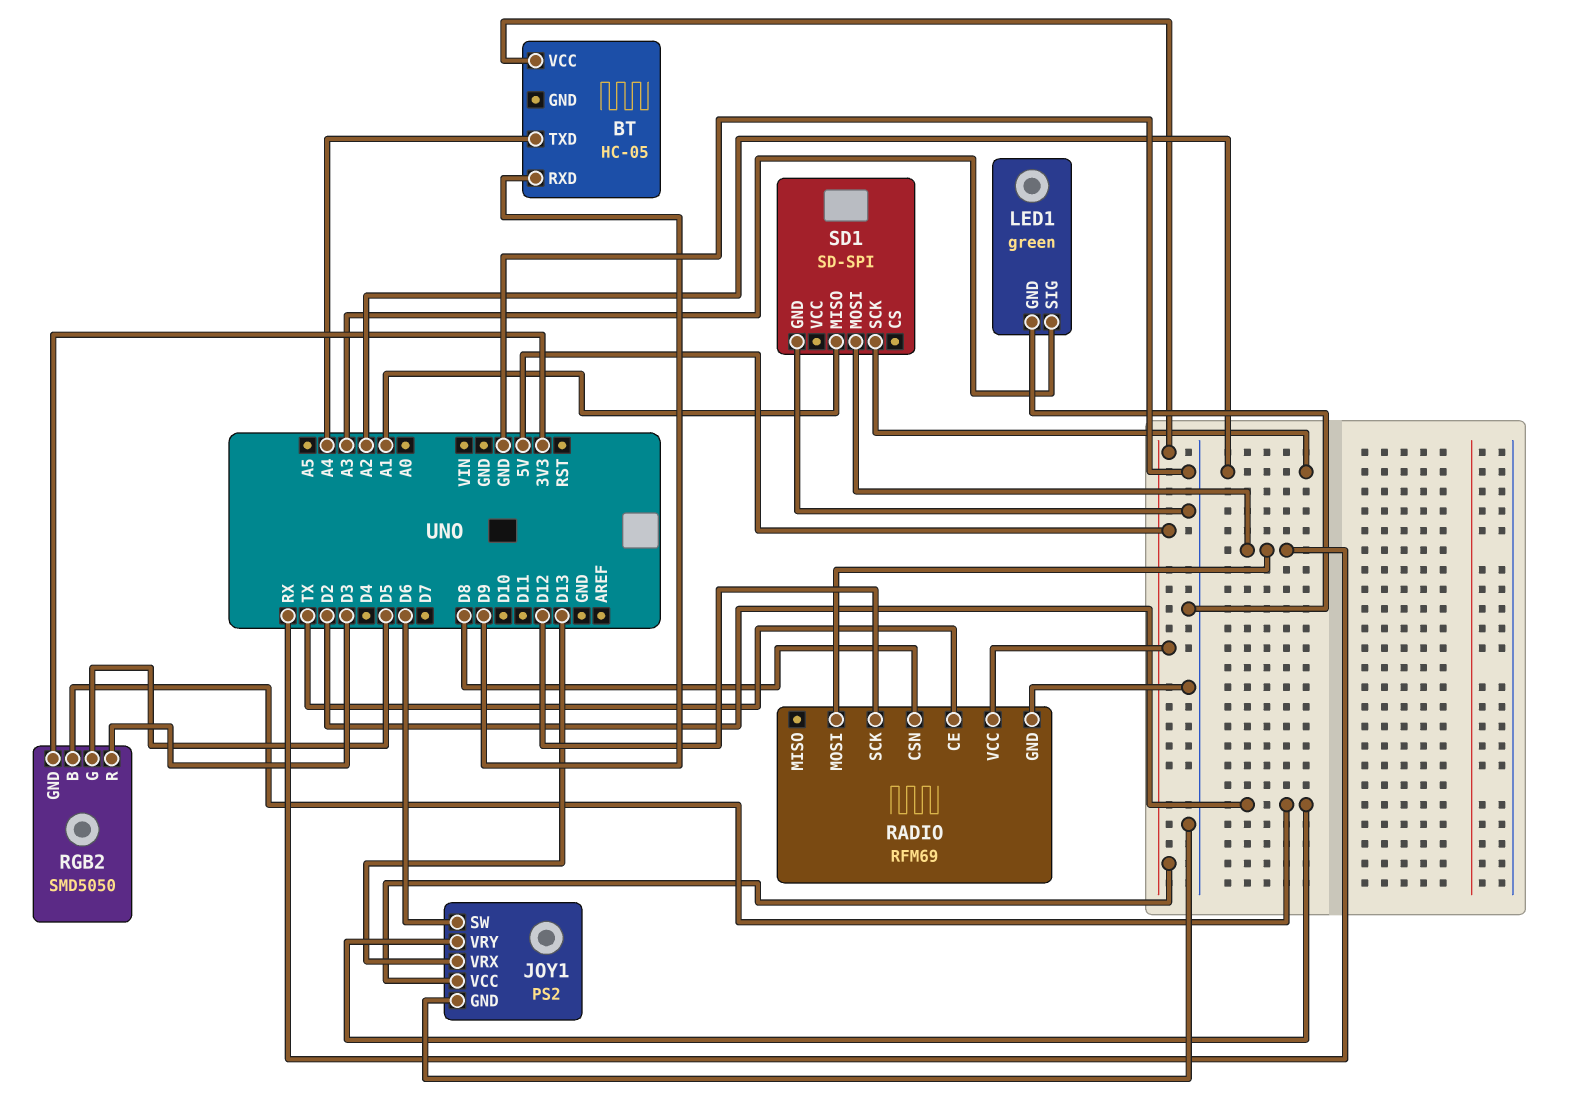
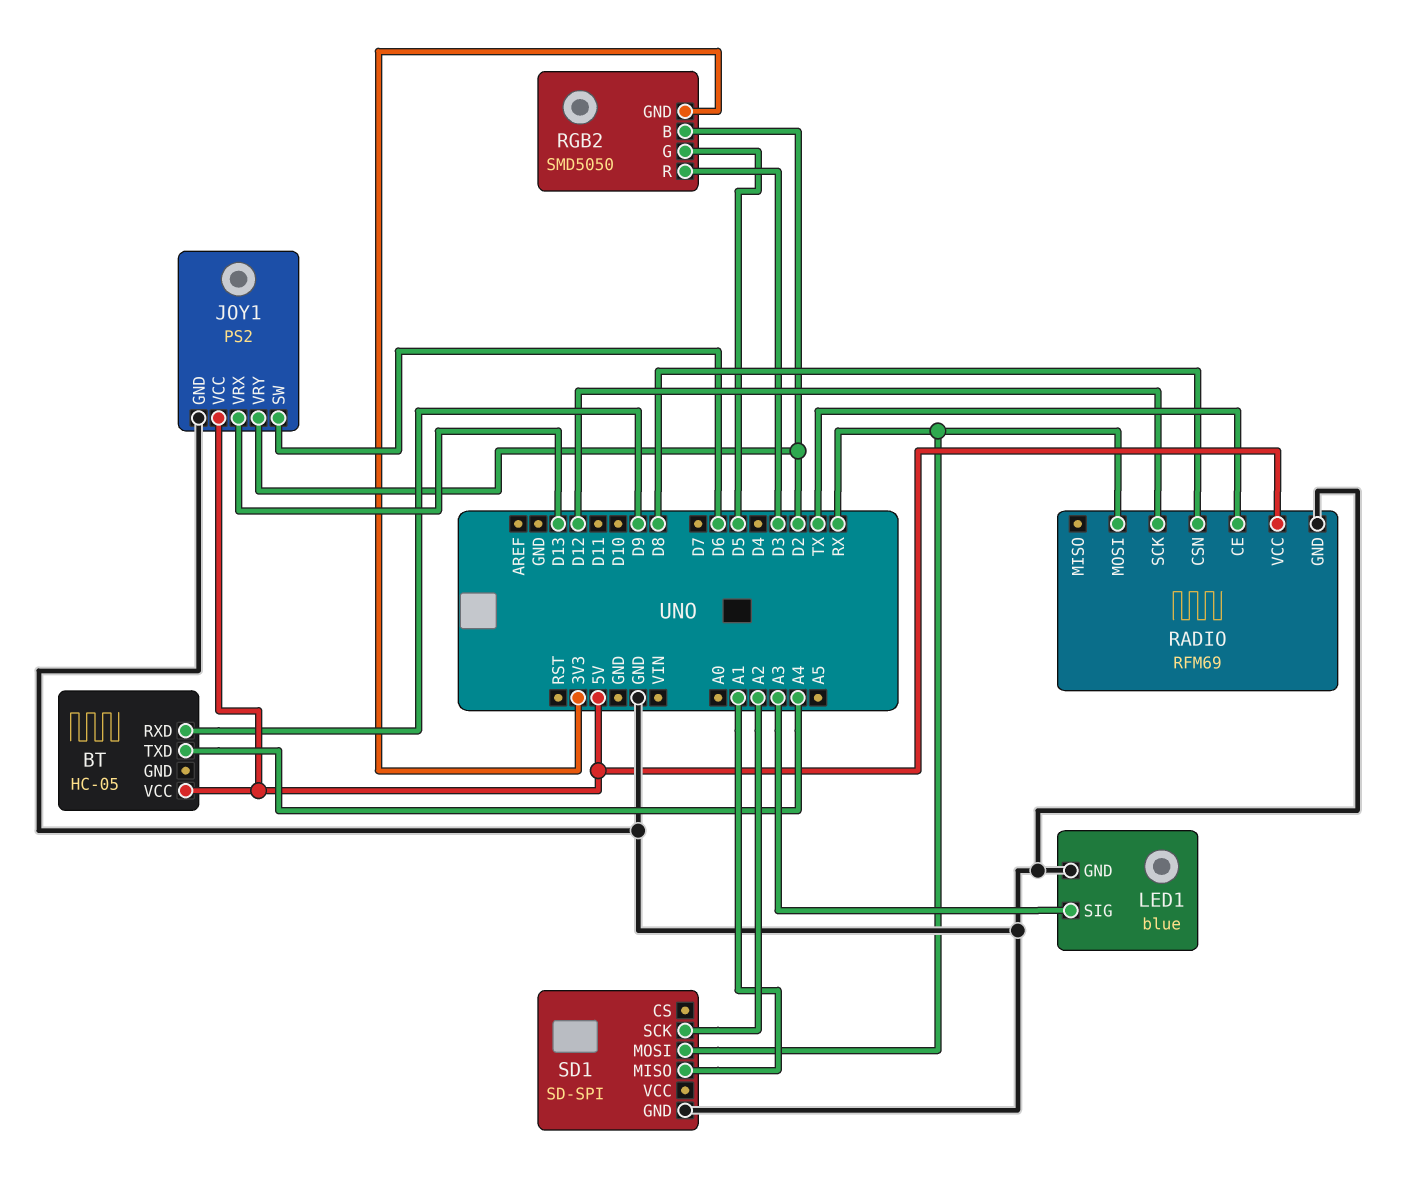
LED1: green -> blue

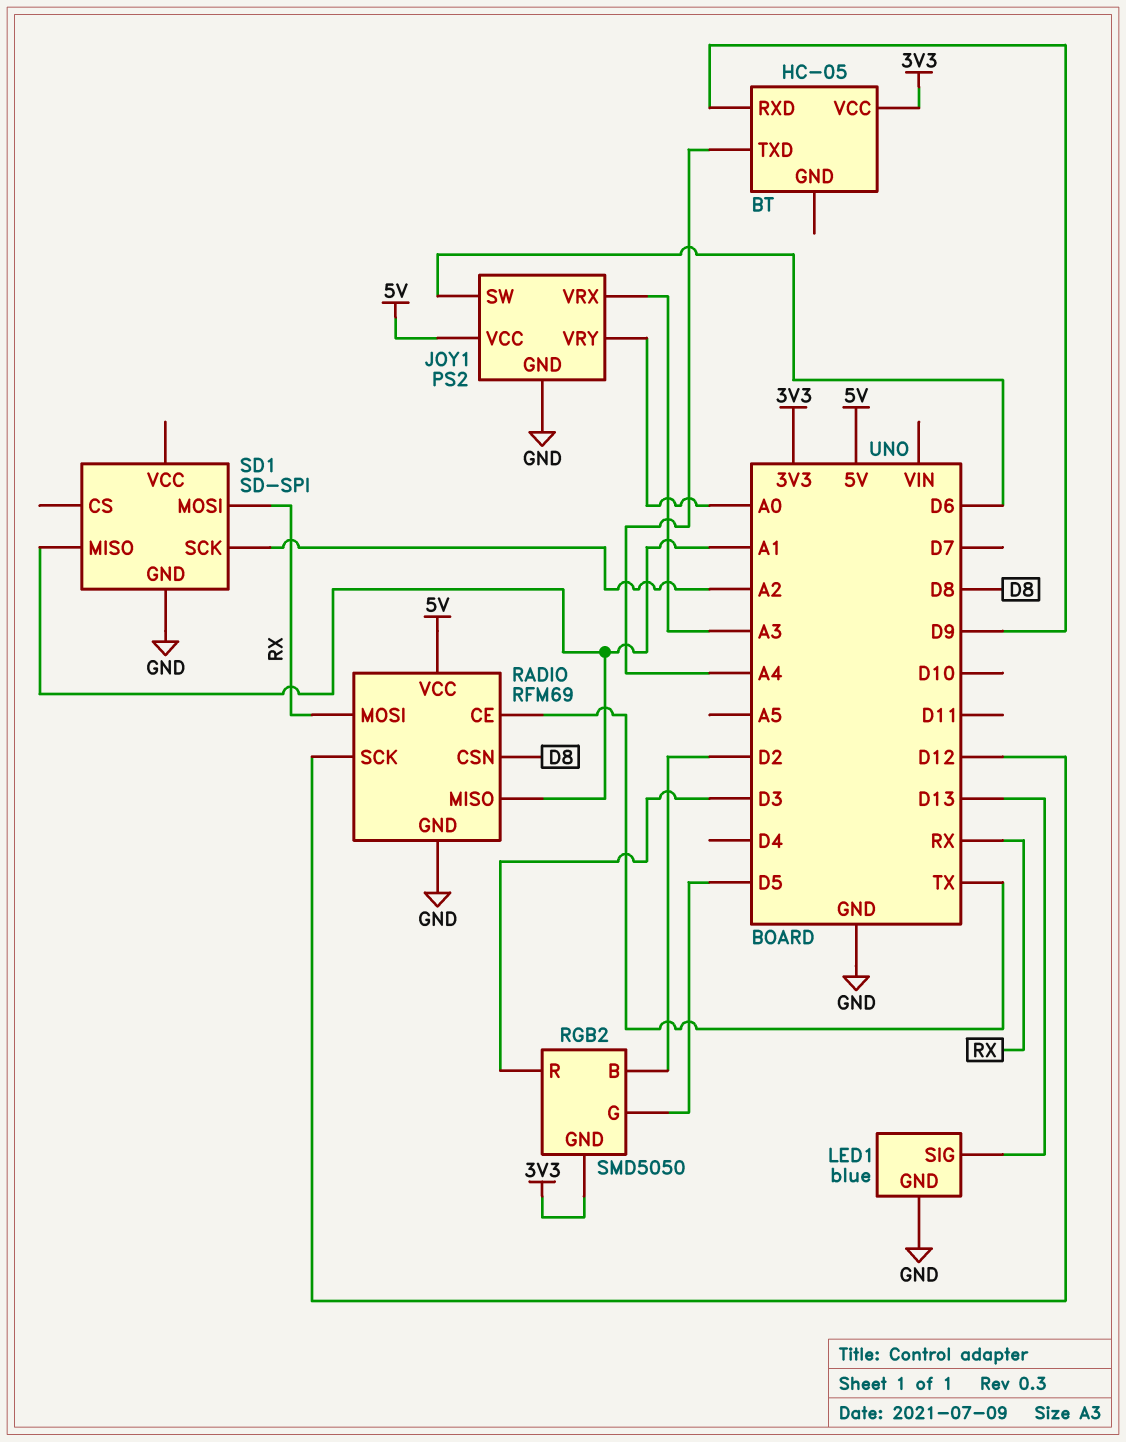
BT pin VCC: 5V -> 3V3
JOY1 pin VRX: D13 -> A3
JOY1 pin VRY: D2 -> A0
LED1 pin SIG: A3 -> D13
RADIO pin MISO: none -> A1

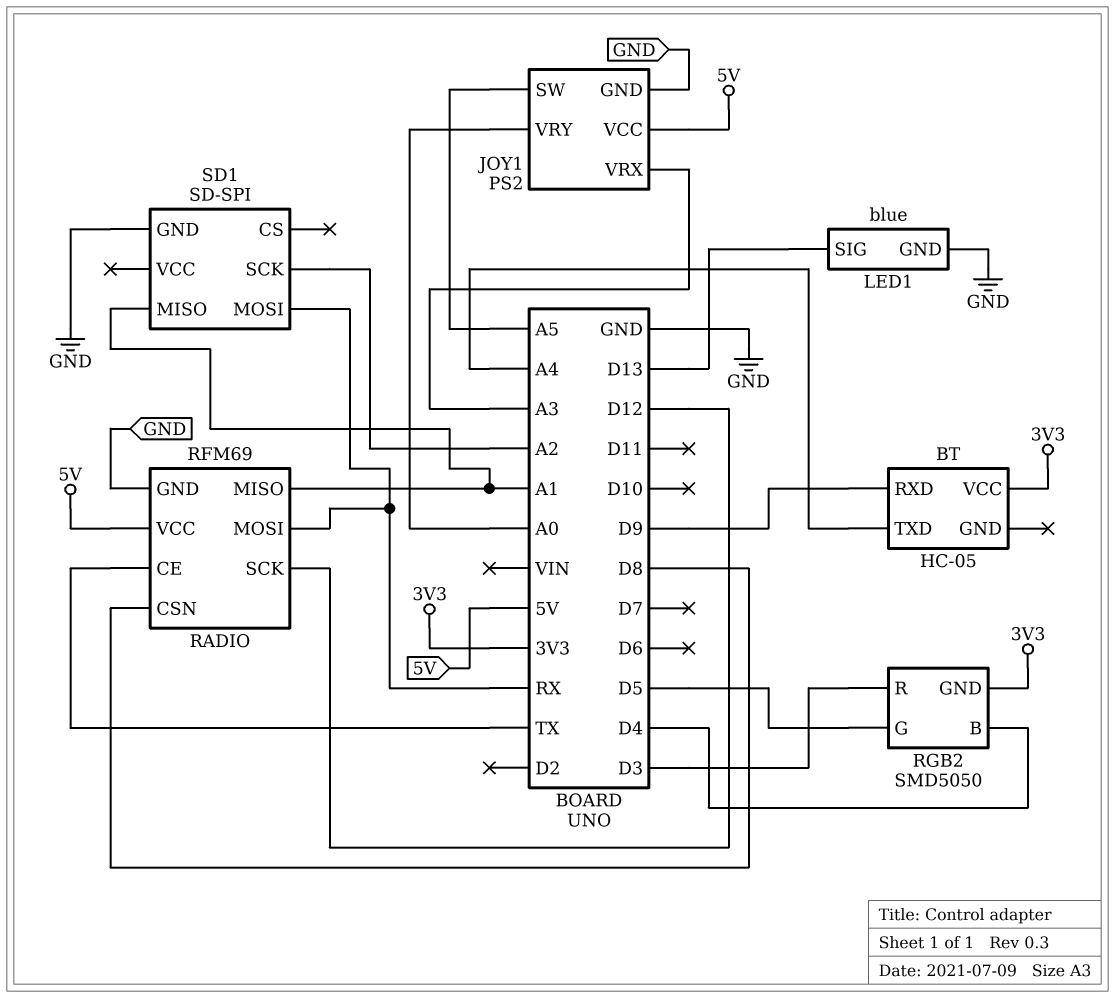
JOY1 pin SW: D6 -> A5
RGB2 pin B: D2 -> D4

